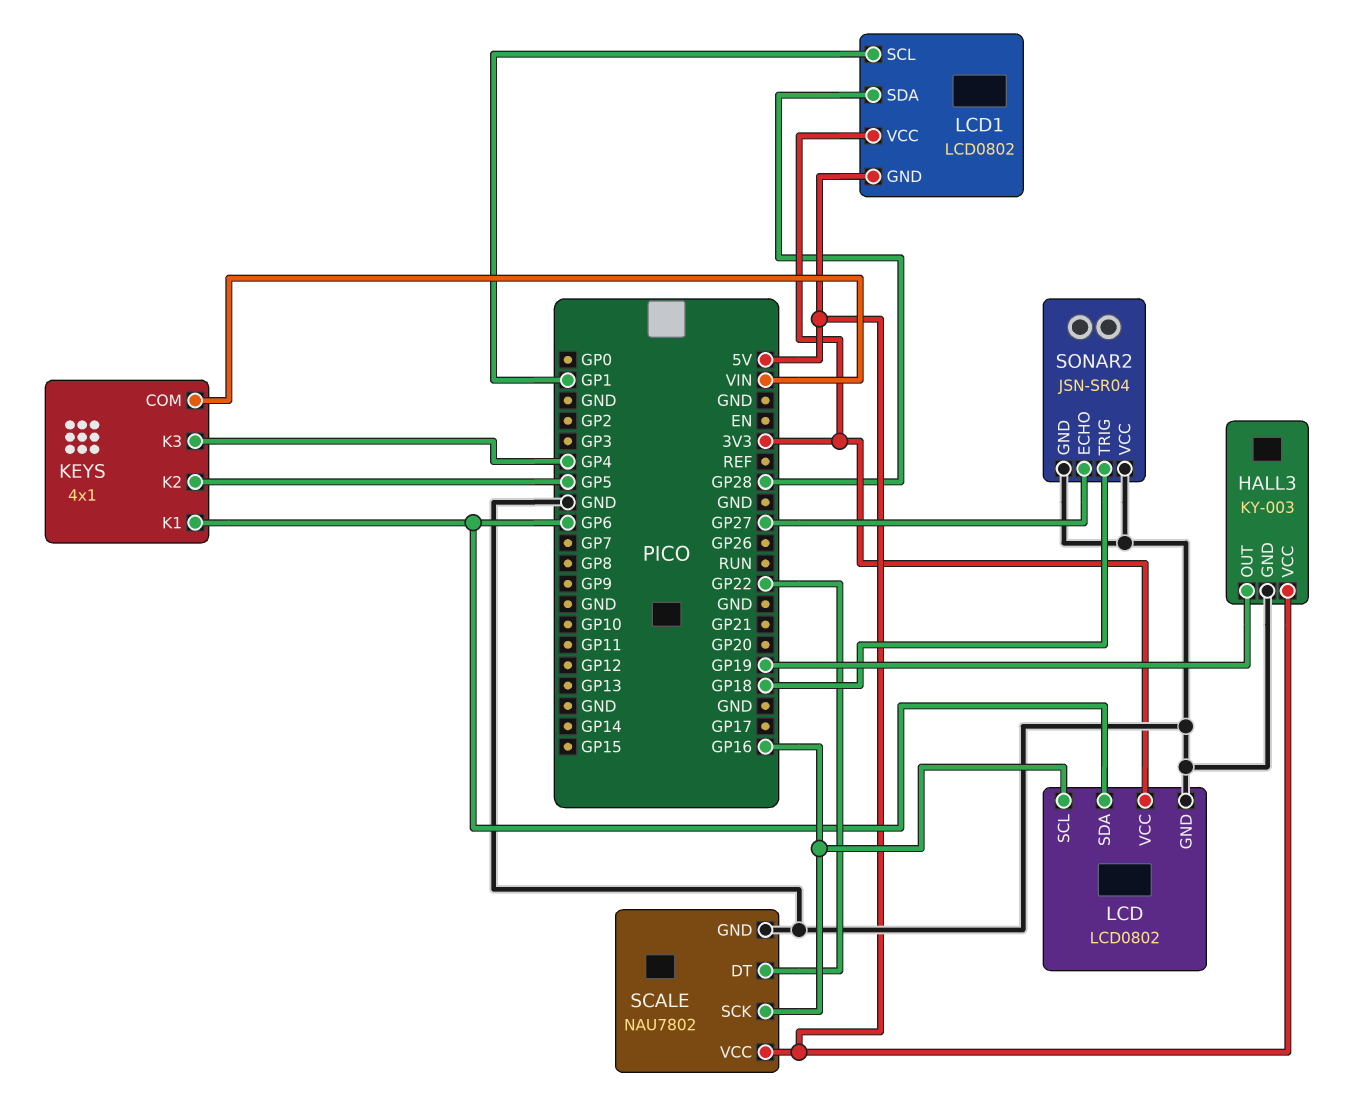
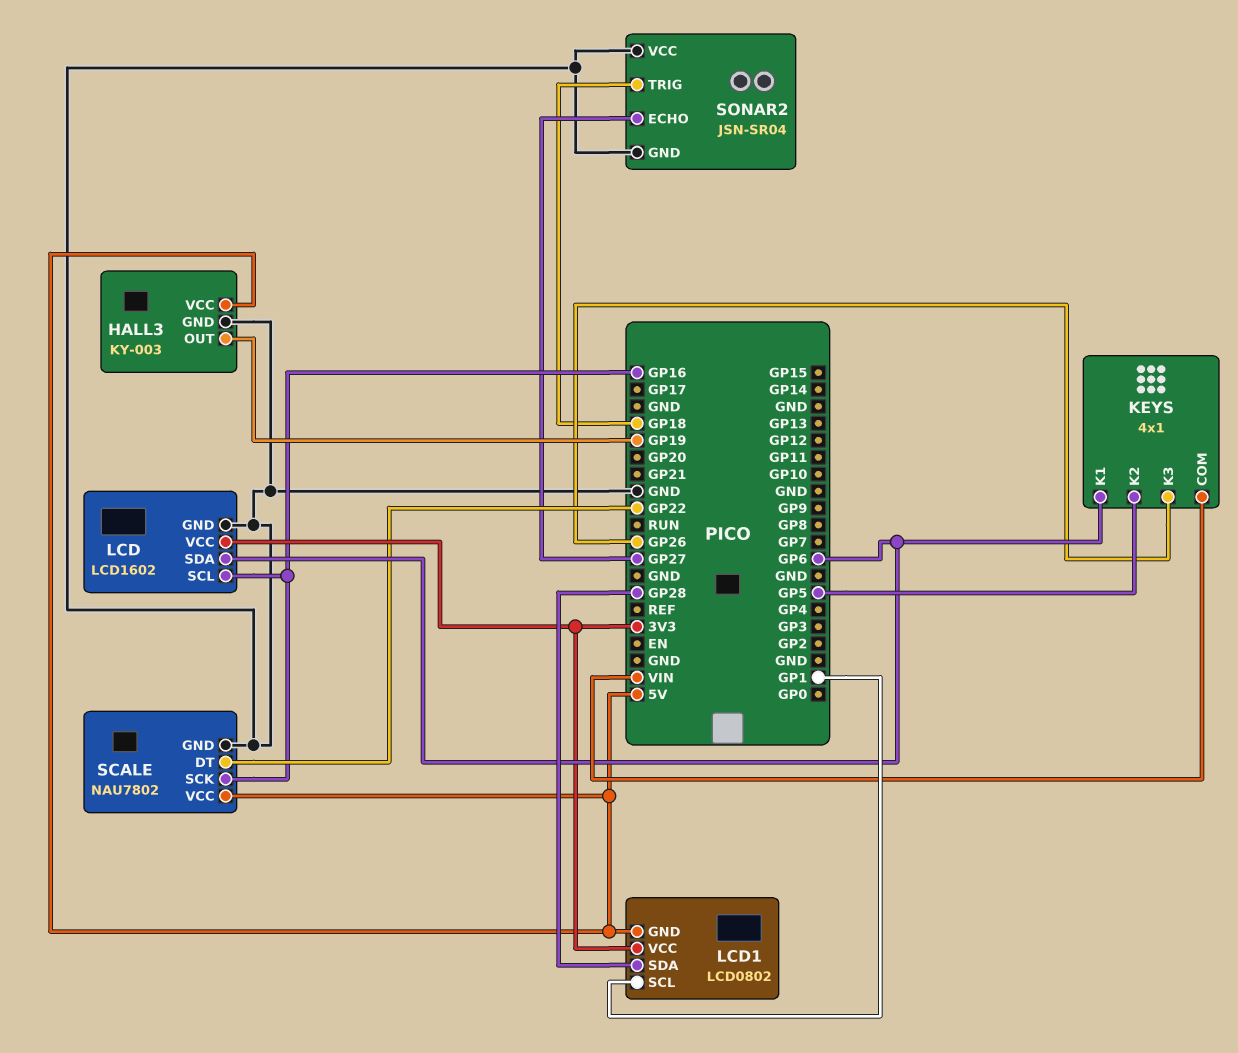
KEYS pin K3: GP4 -> GP26
LCD: LCD0802 -> LCD1602

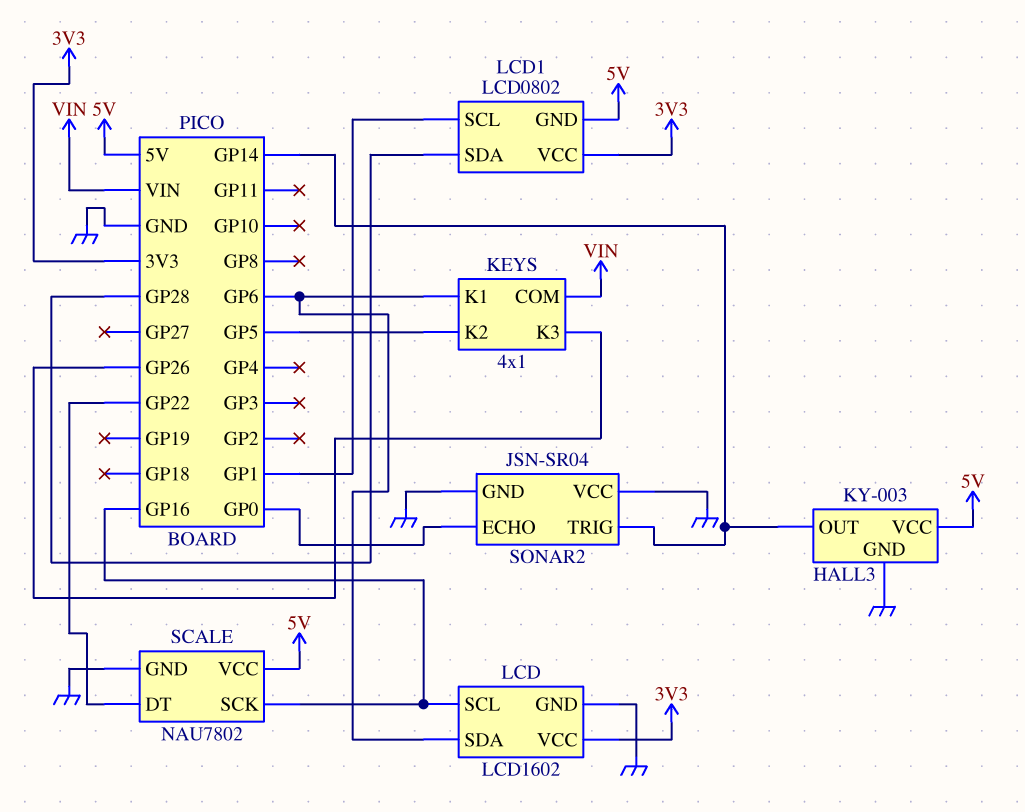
HALL3 pin OUT: GP19 -> GP14
SONAR2 pin ECHO: GP27 -> GP0
SONAR2 pin TRIG: GP18 -> GP14

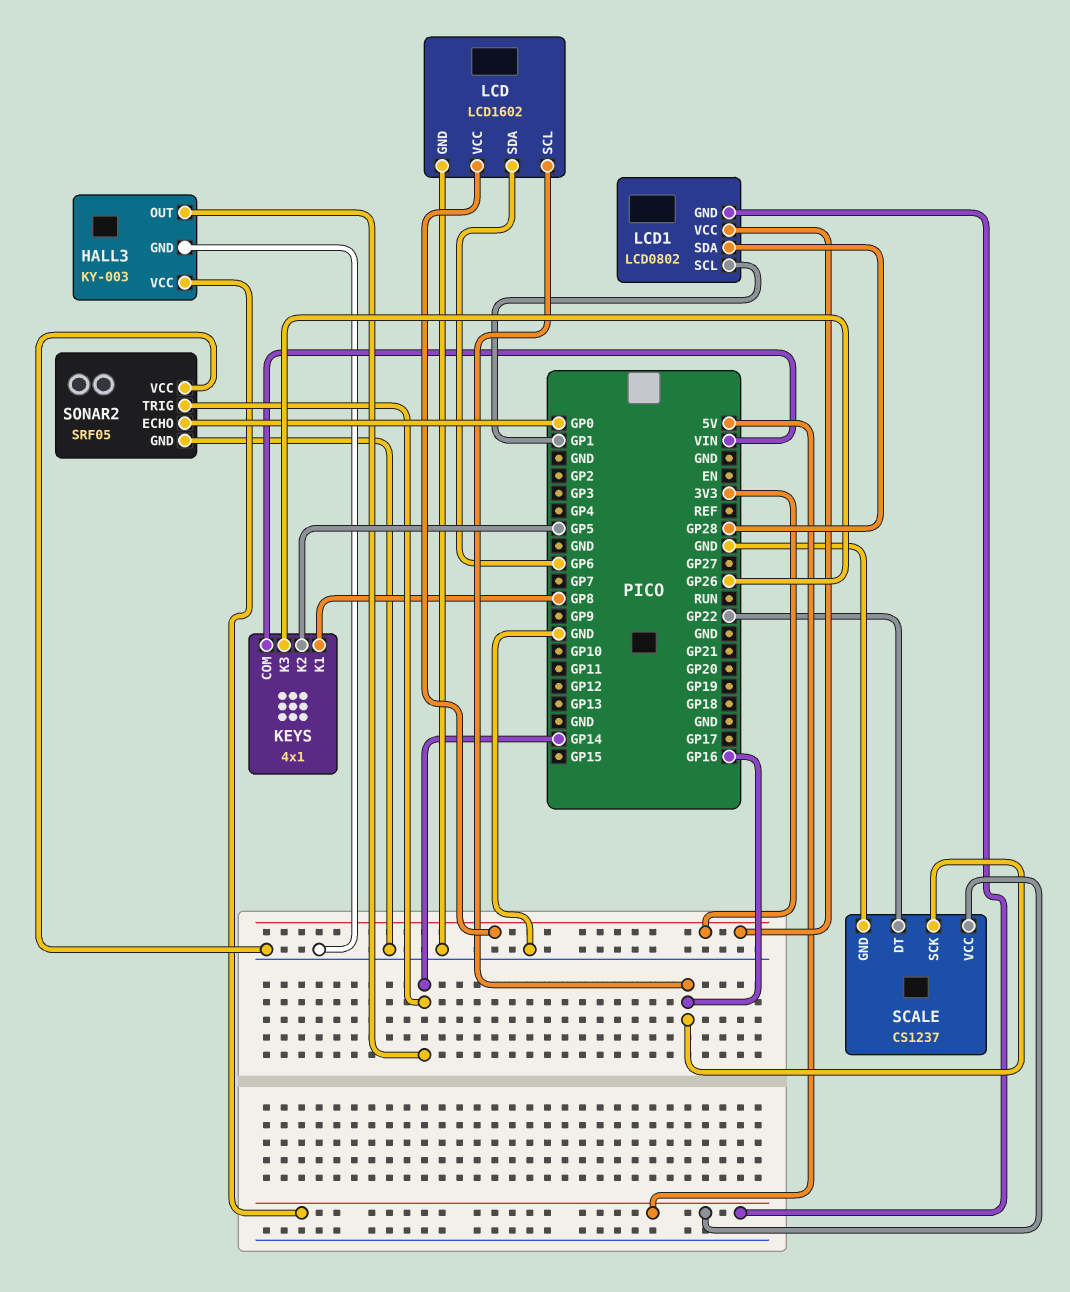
KEYS pin K1: GP6 -> GP8
SCALE: NAU7802 -> CS1237
SONAR2: JSN-SR04 -> SRF05

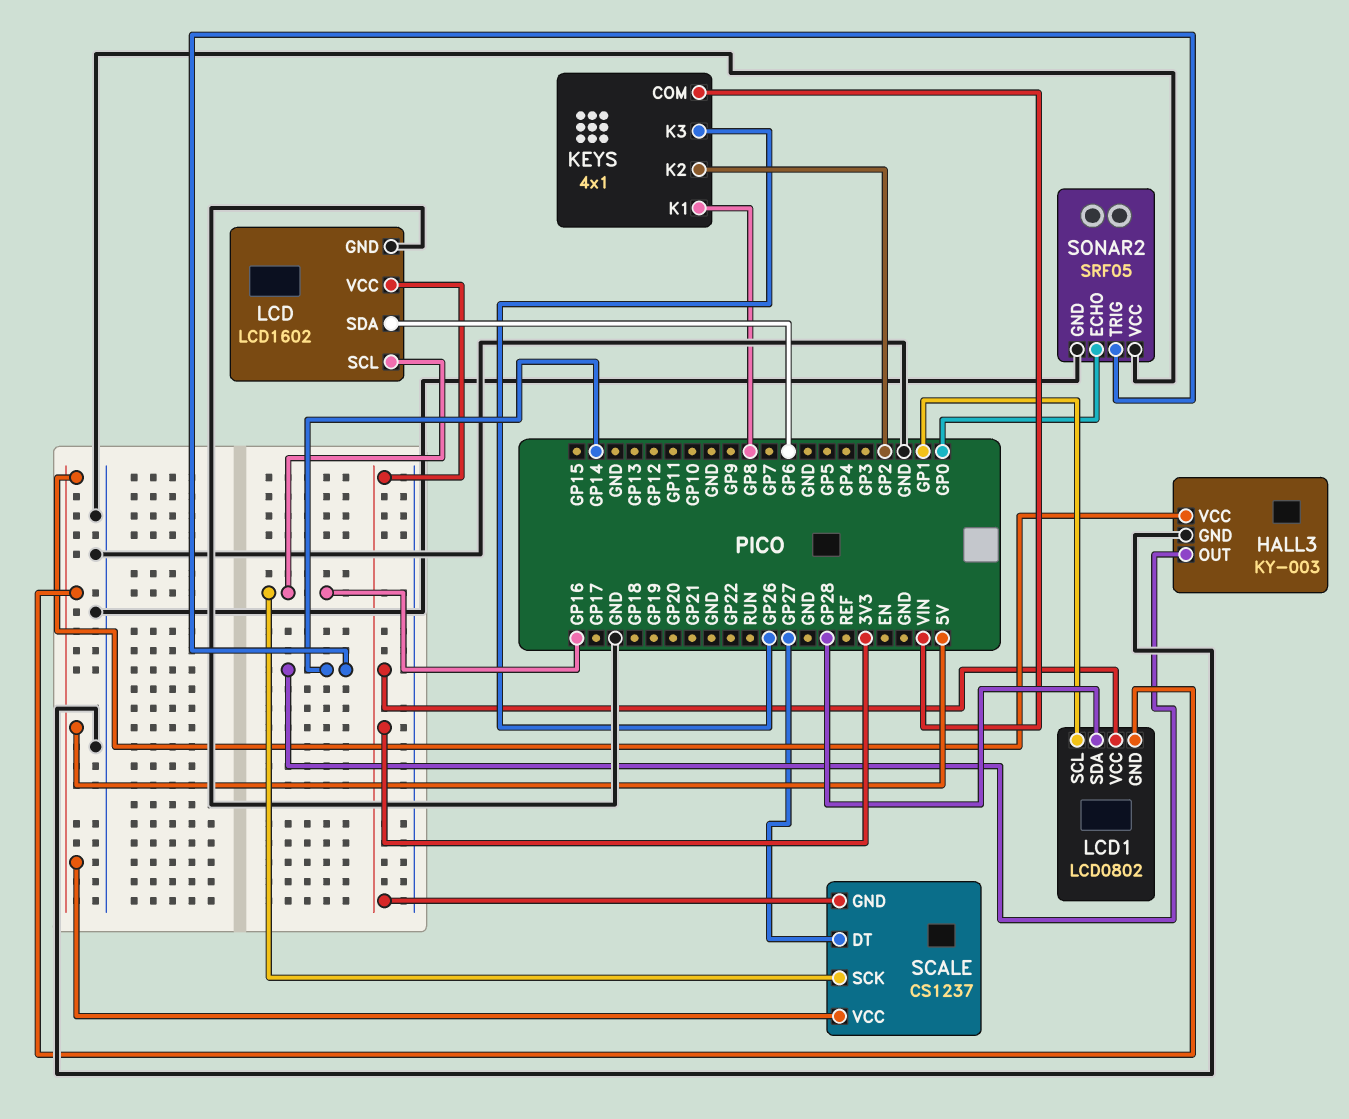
KEYS pin K2: GP5 -> GP2
SCALE pin DT: GP22 -> GP27
SCALE pin GND: GND -> 3V3

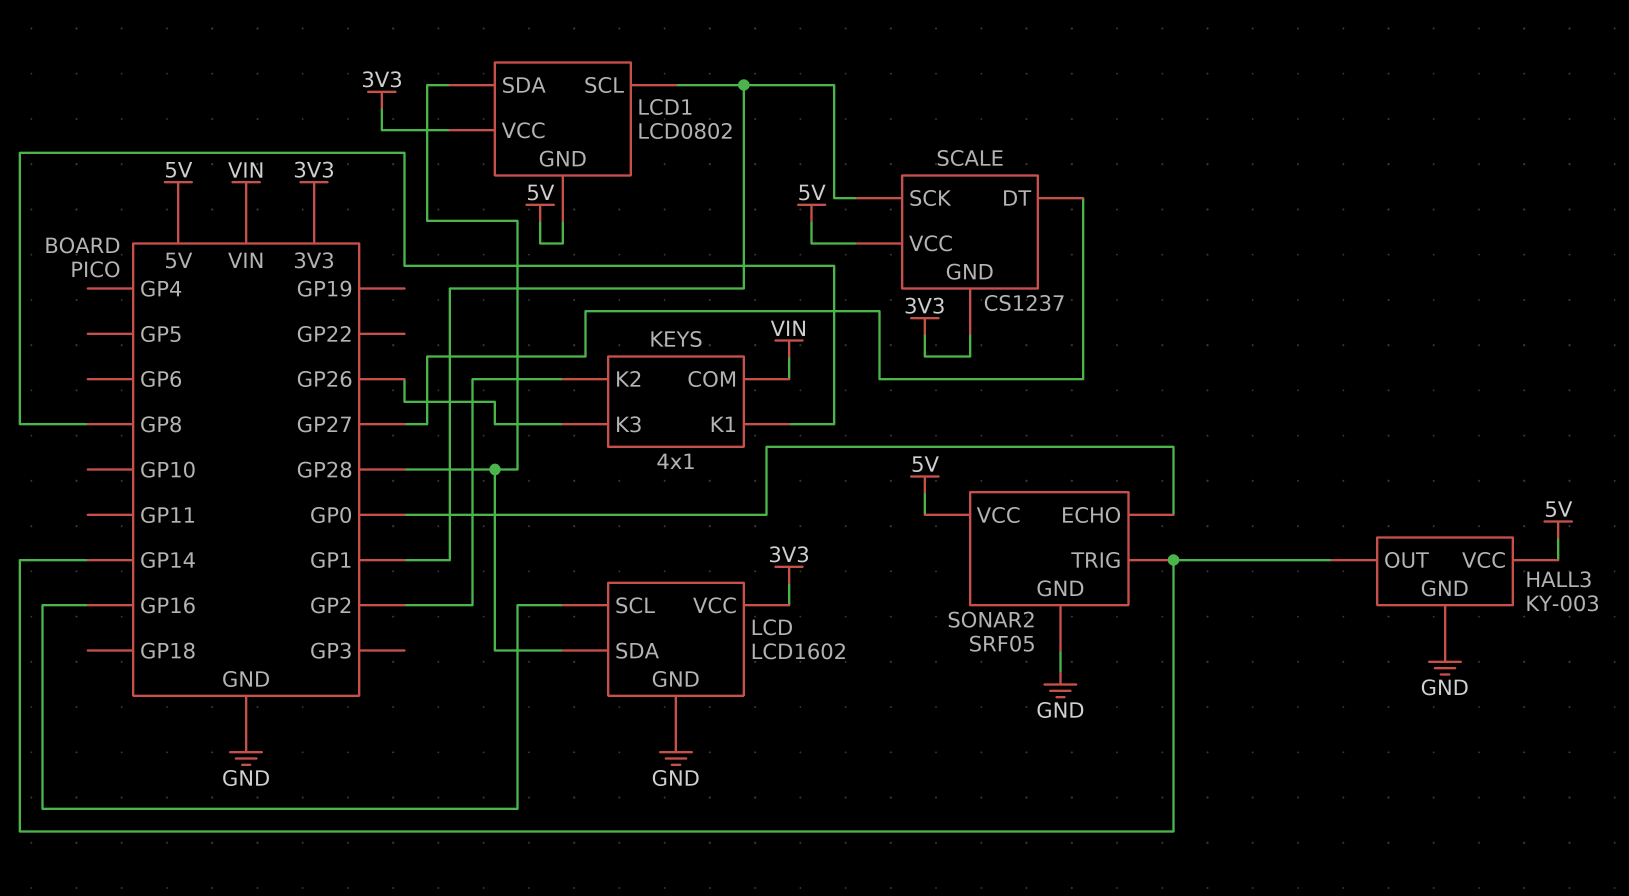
LCD pin SDA: GP6 -> GP28
SCALE pin SCK: GP16 -> GP1
SONAR2 pin VCC: GND -> 5V

